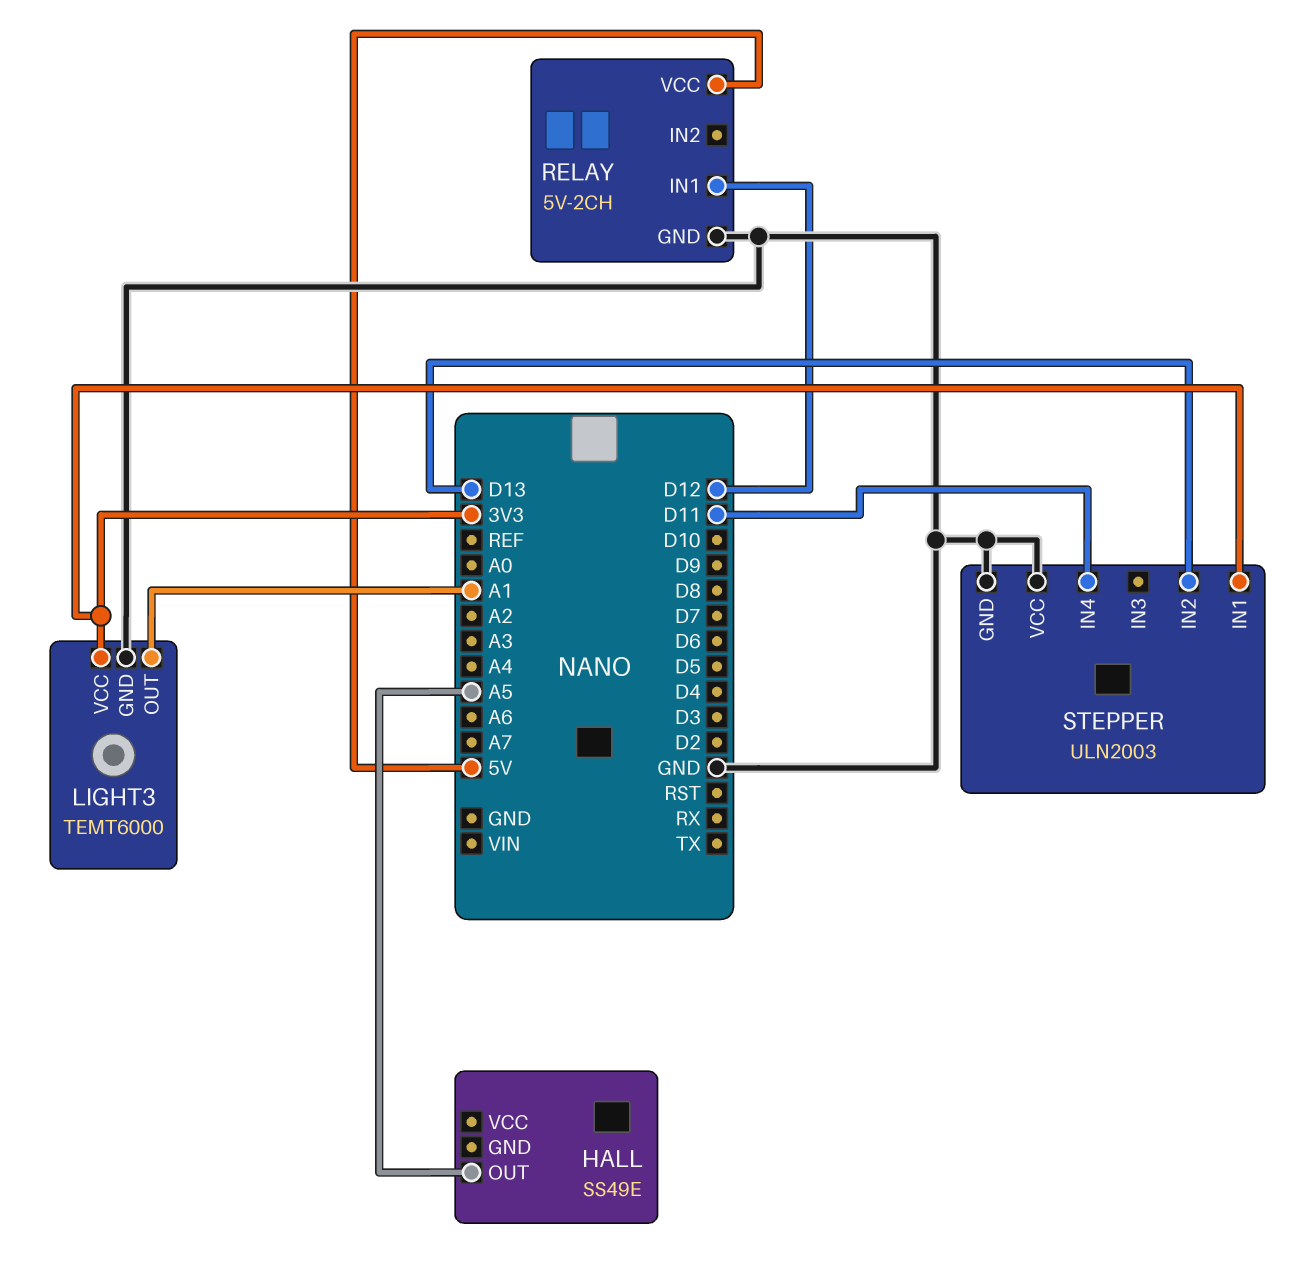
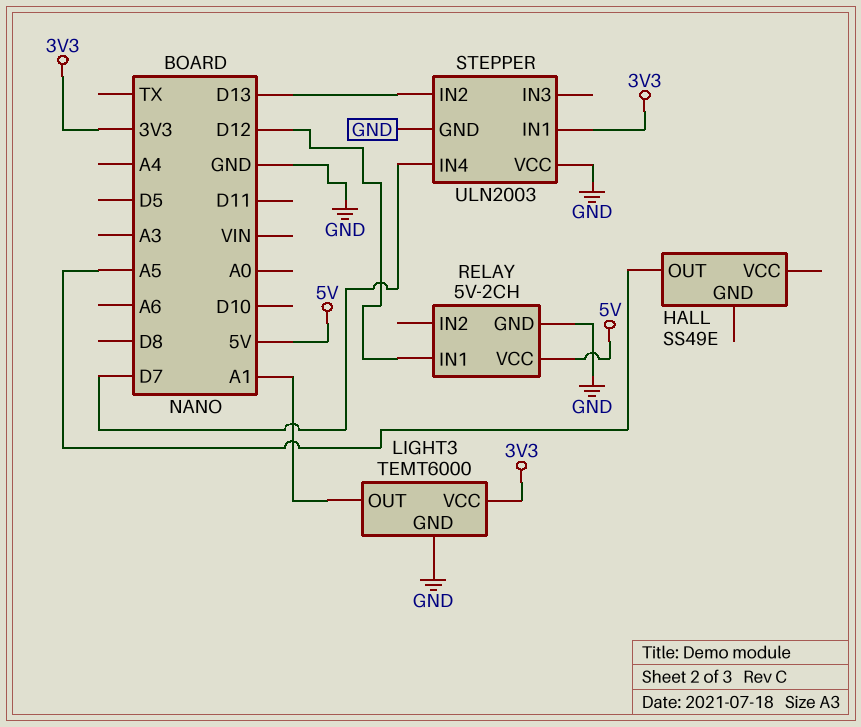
STEPPER pin IN4: D11 -> D7

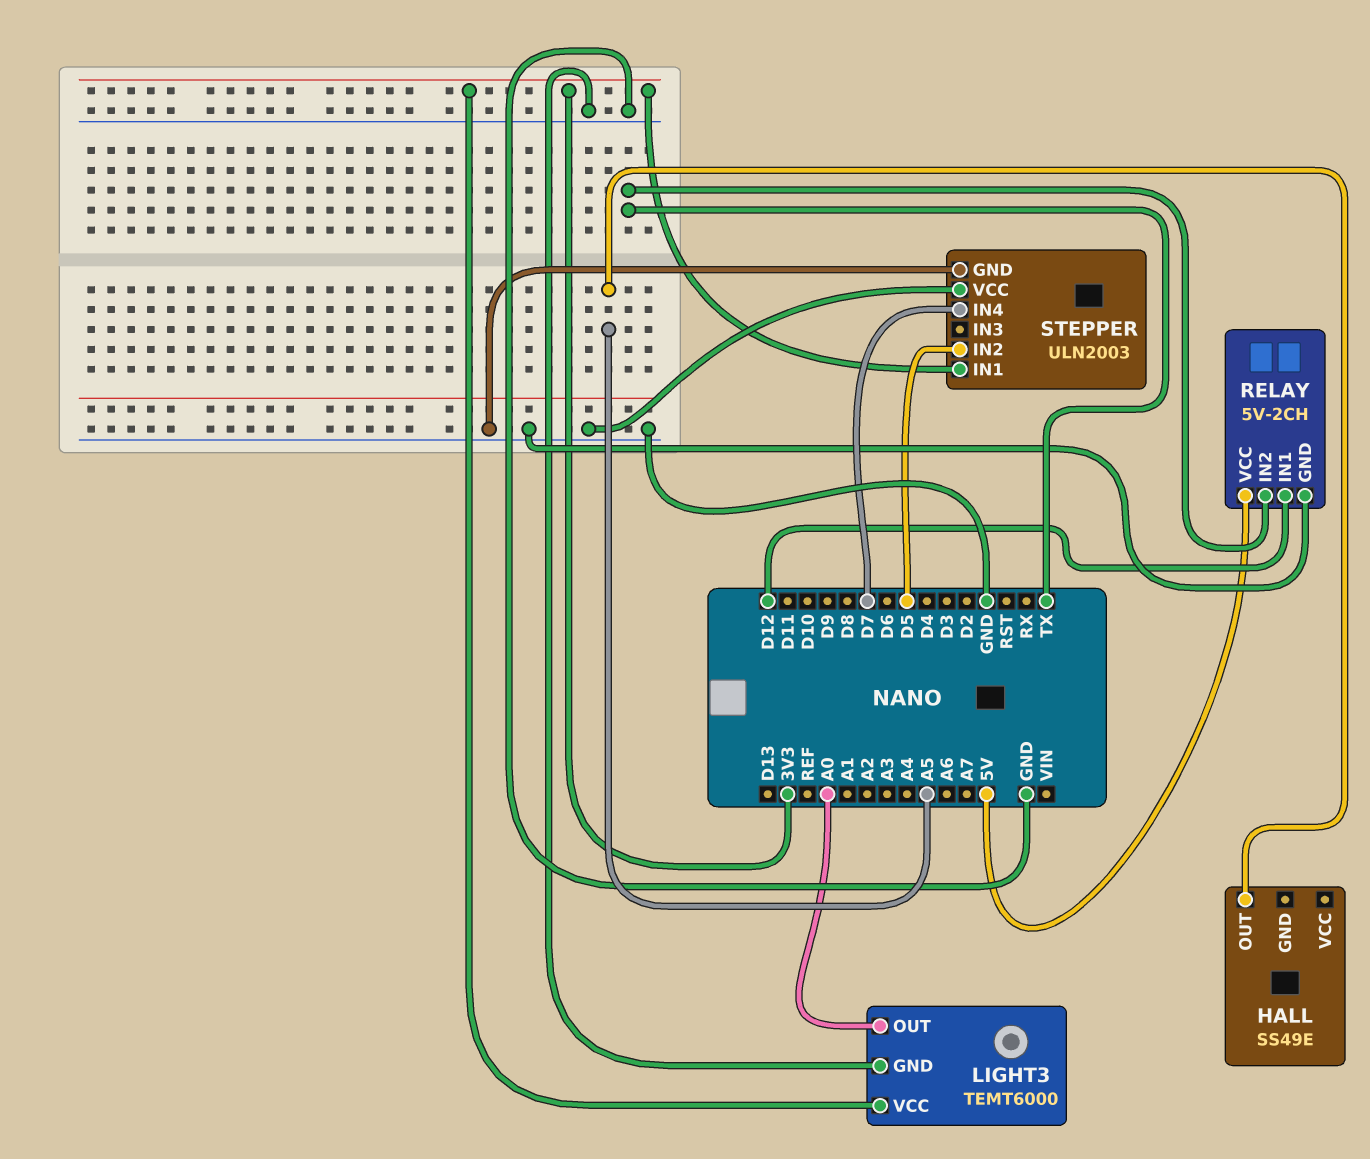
LIGHT3 pin OUT: A1 -> A0
RELAY pin IN2: none -> TX
STEPPER pin IN2: D13 -> D5

